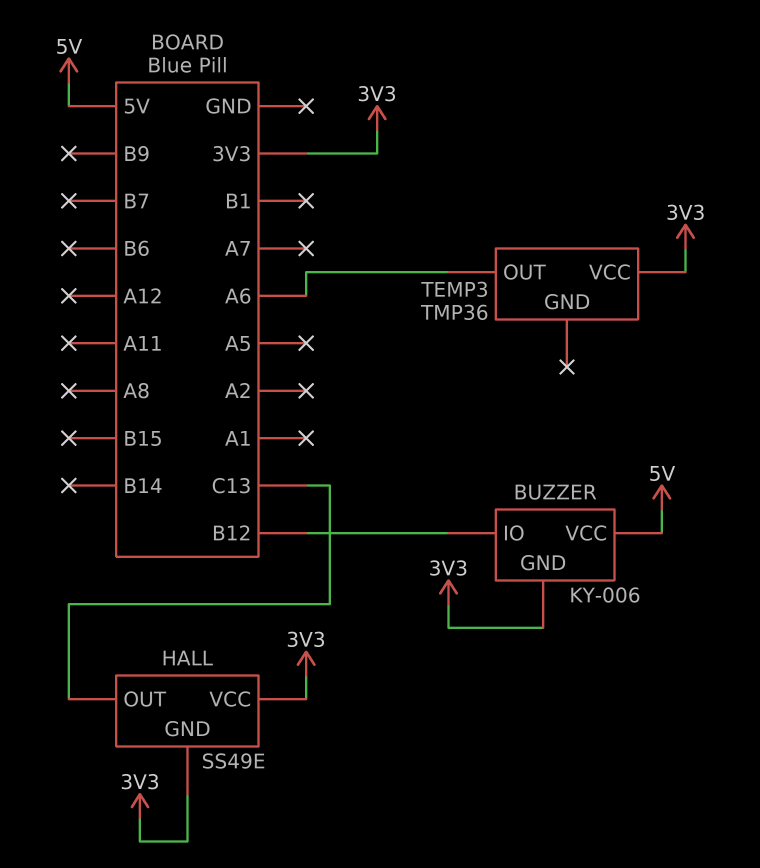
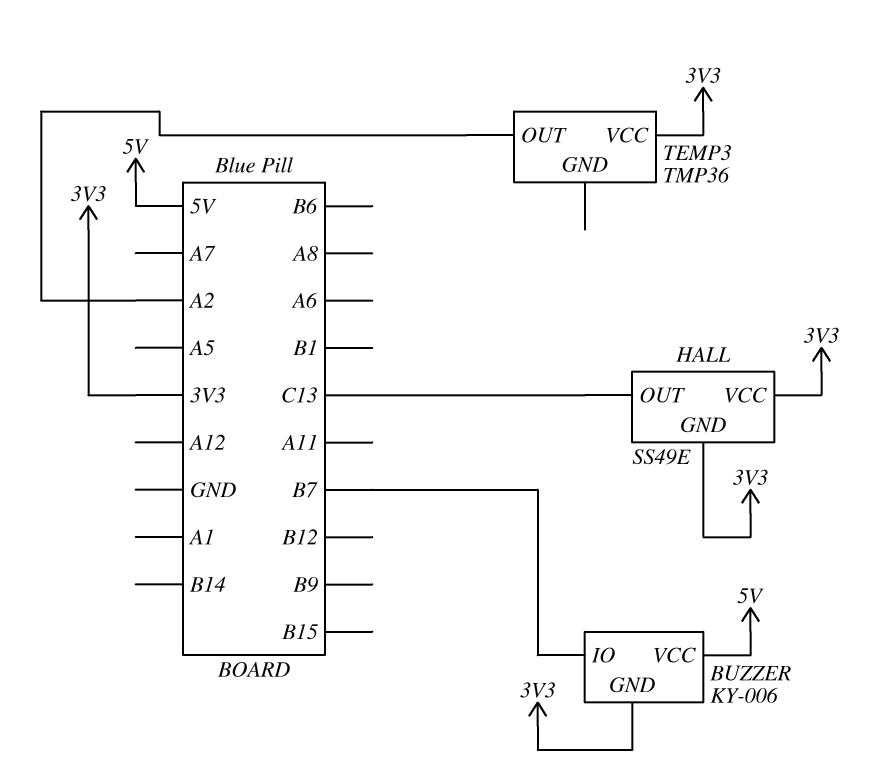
BUZZER pin IO: B12 -> B7
TEMP3 pin OUT: A6 -> A2

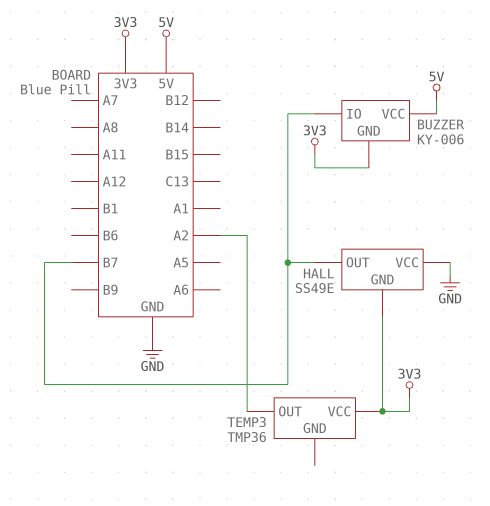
HALL pin OUT: C13 -> B7
HALL pin VCC: 3V3 -> GND

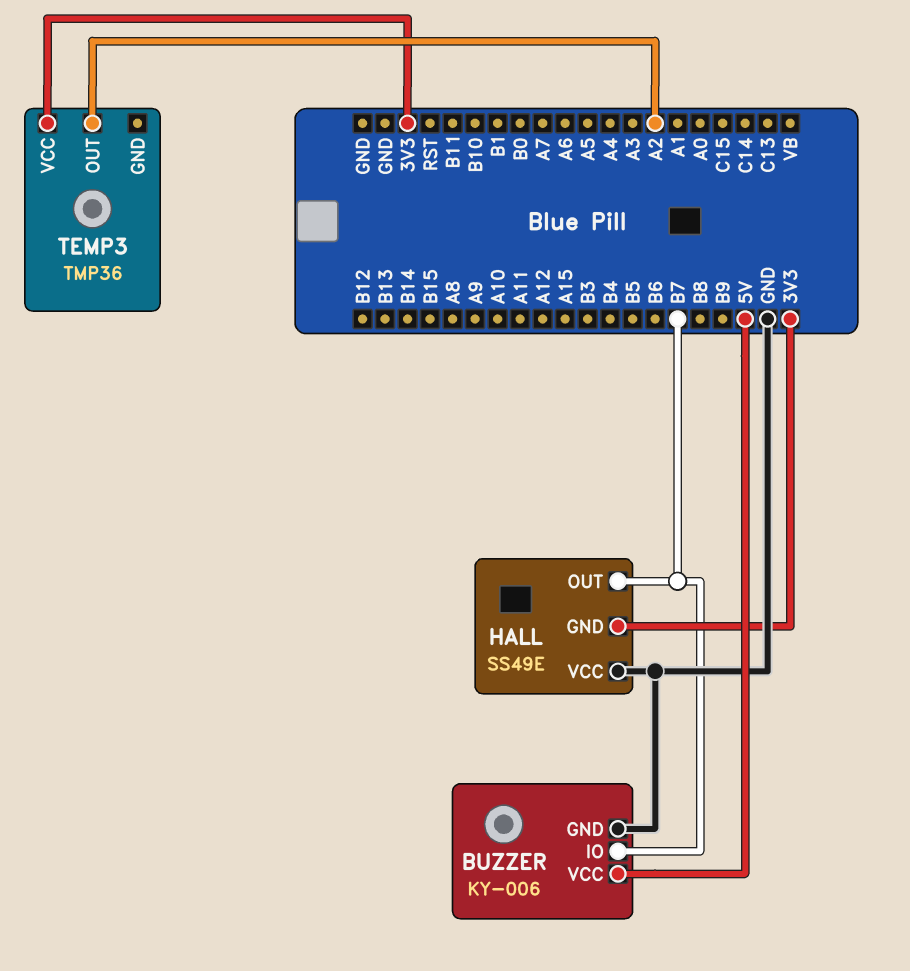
BUZZER pin GND: 3V3 -> GND

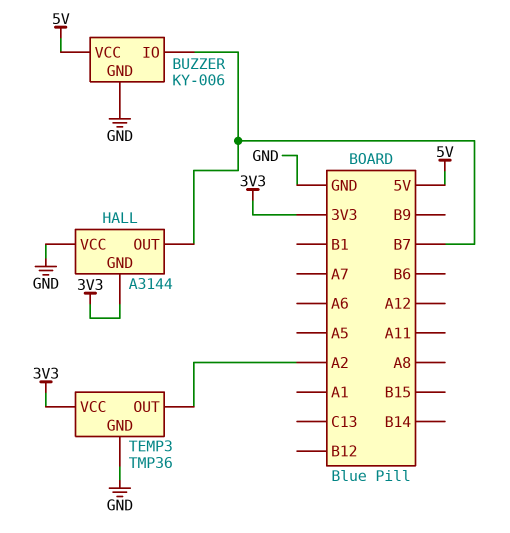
HALL: SS49E -> A3144
TEMP3 pin GND: none -> GND

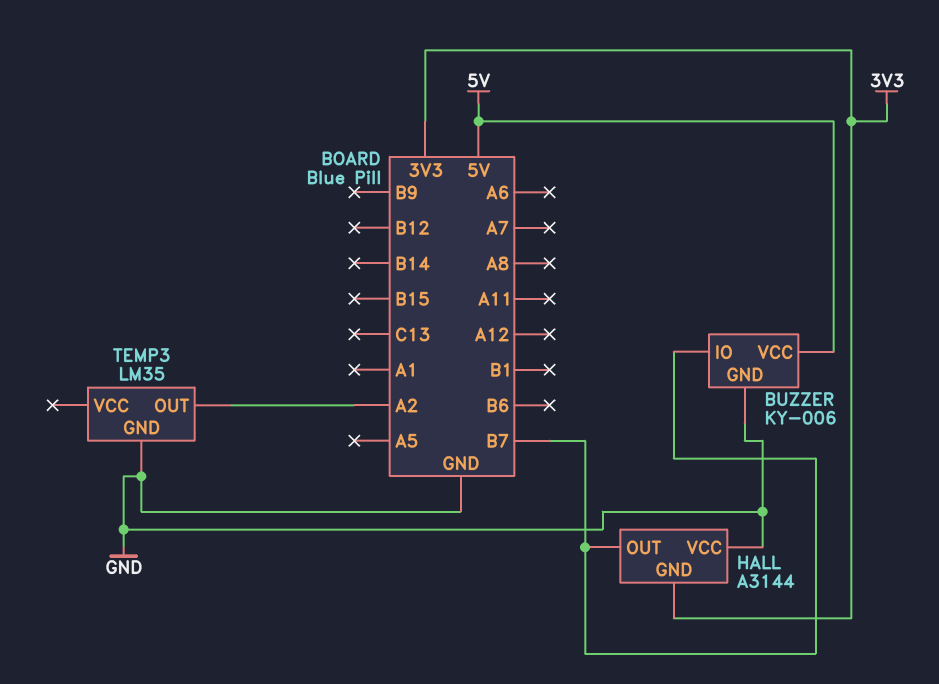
TEMP3: TMP36 -> LM35
TEMP3 pin VCC: 3V3 -> none

